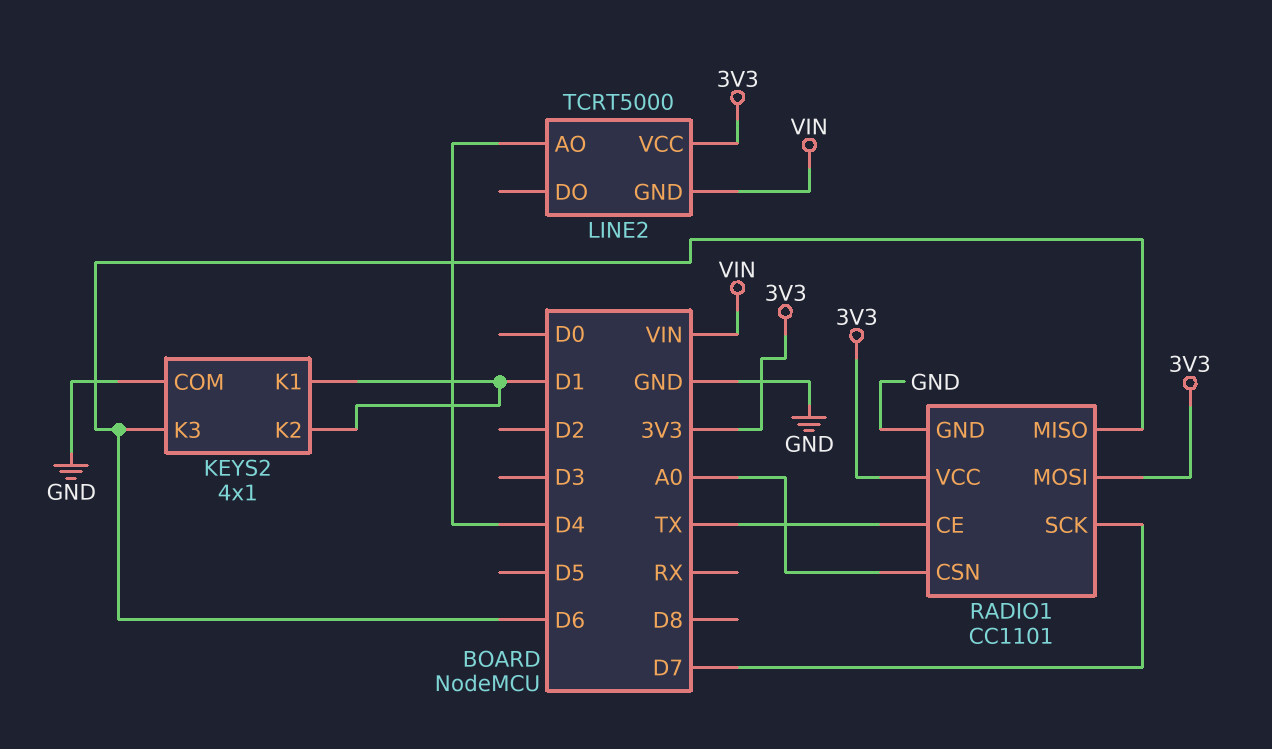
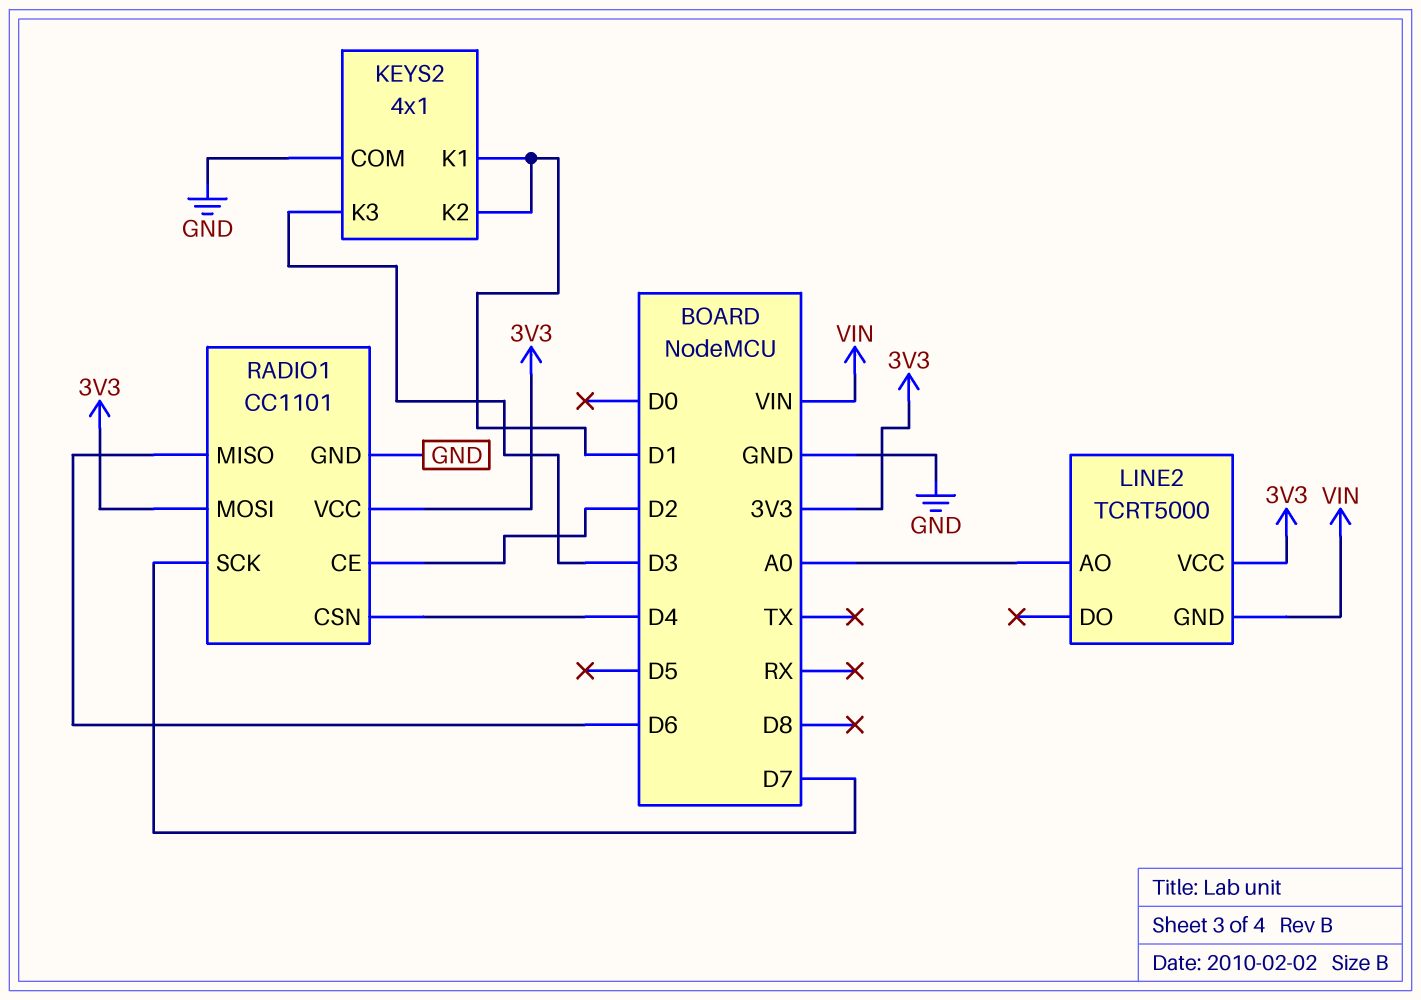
KEYS2 pin K3: D6 -> D3
LINE2 pin AO: D4 -> A0
RADIO1 pin CE: TX -> D2
RADIO1 pin CSN: A0 -> D4

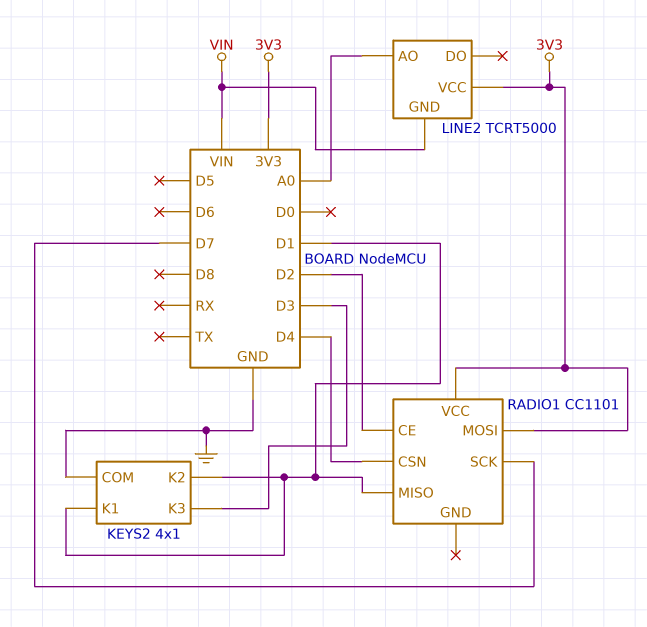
RADIO1 pin GND: GND -> none
RADIO1 pin MISO: D6 -> D1

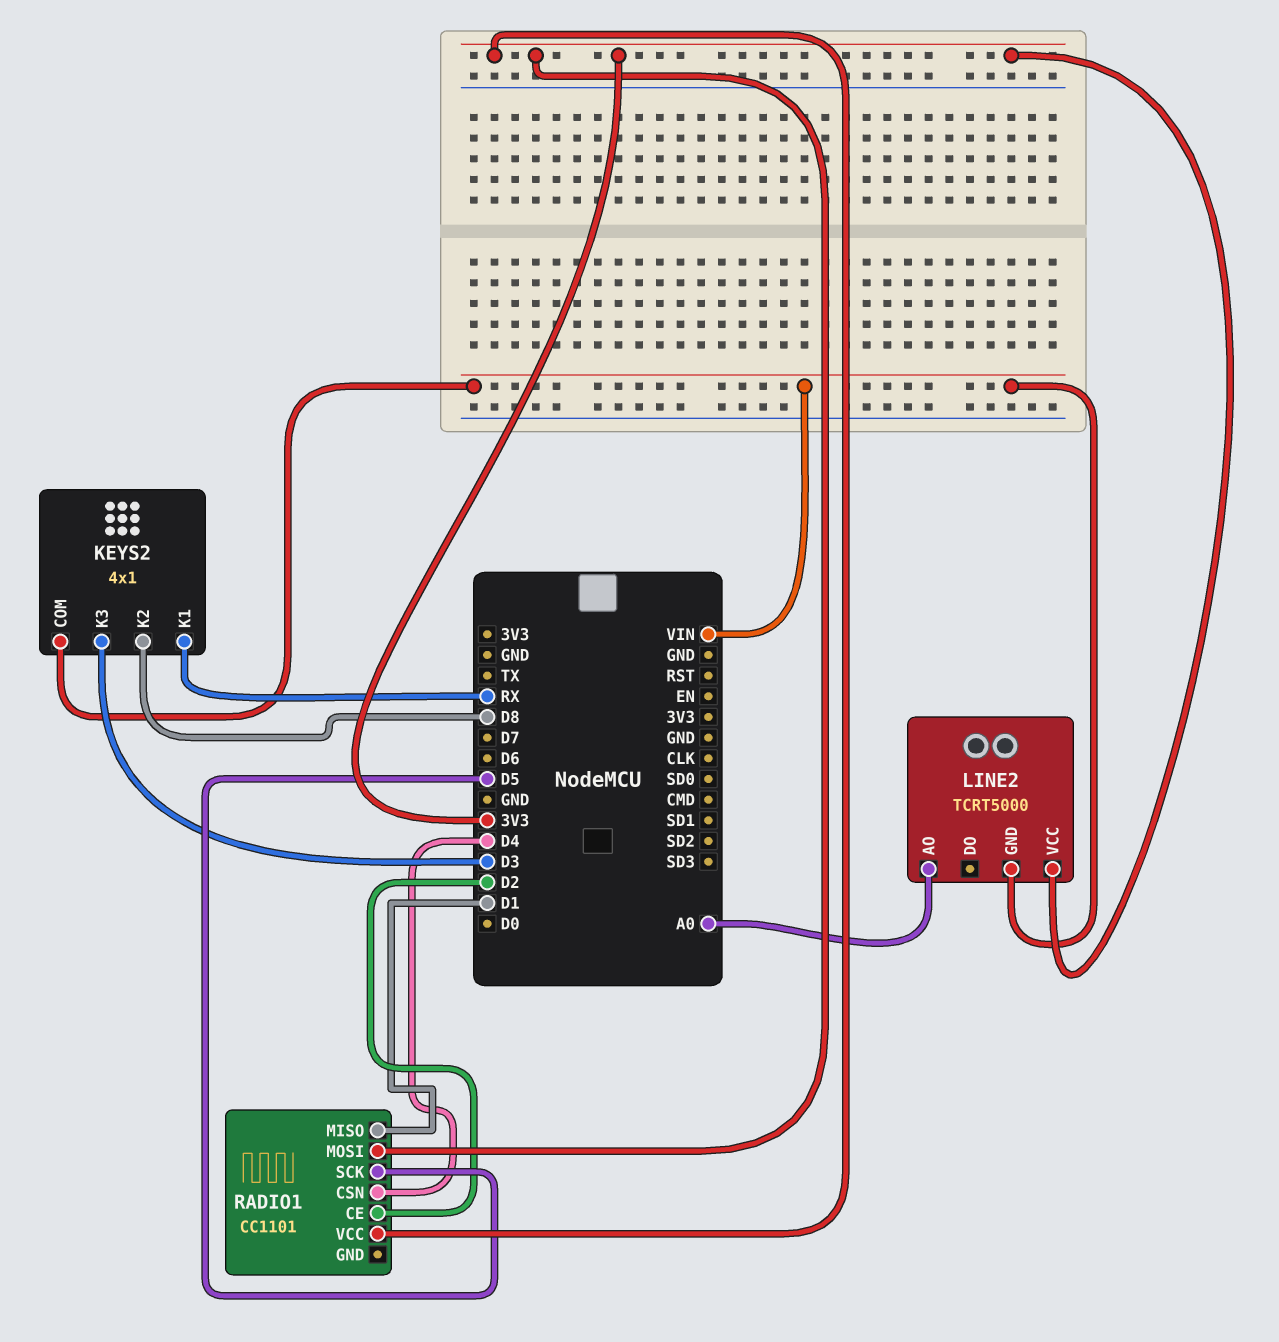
KEYS2 pin COM: GND -> VIN
KEYS2 pin K1: D1 -> RX
KEYS2 pin K2: D1 -> D8
RADIO1 pin SCK: D7 -> D5

